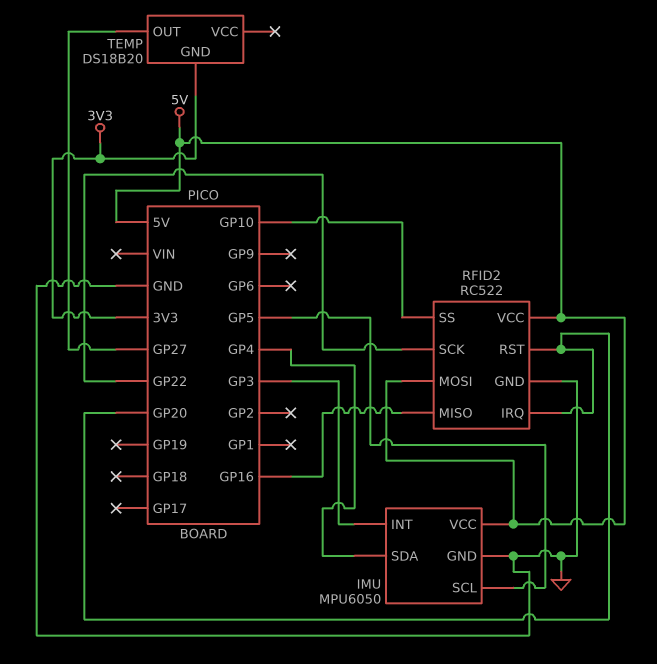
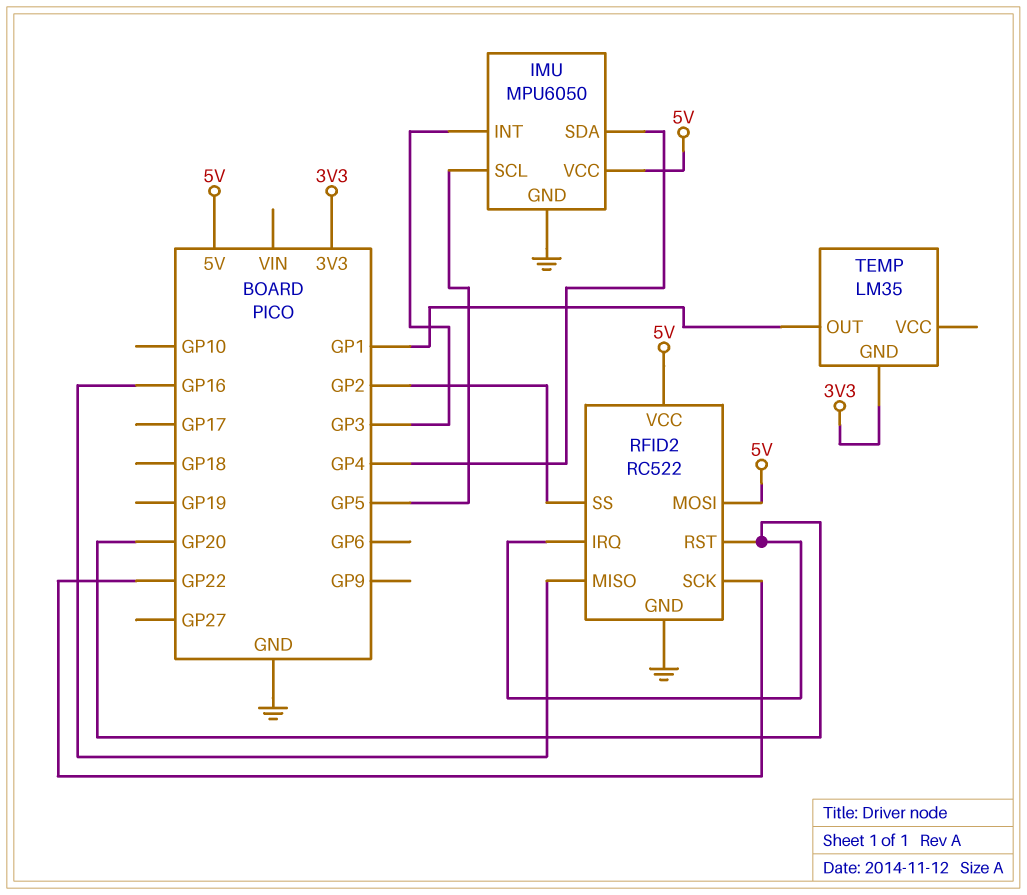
RFID2 pin SS: GP10 -> GP2
TEMP: DS18B20 -> LM35
TEMP pin OUT: GP27 -> GP1

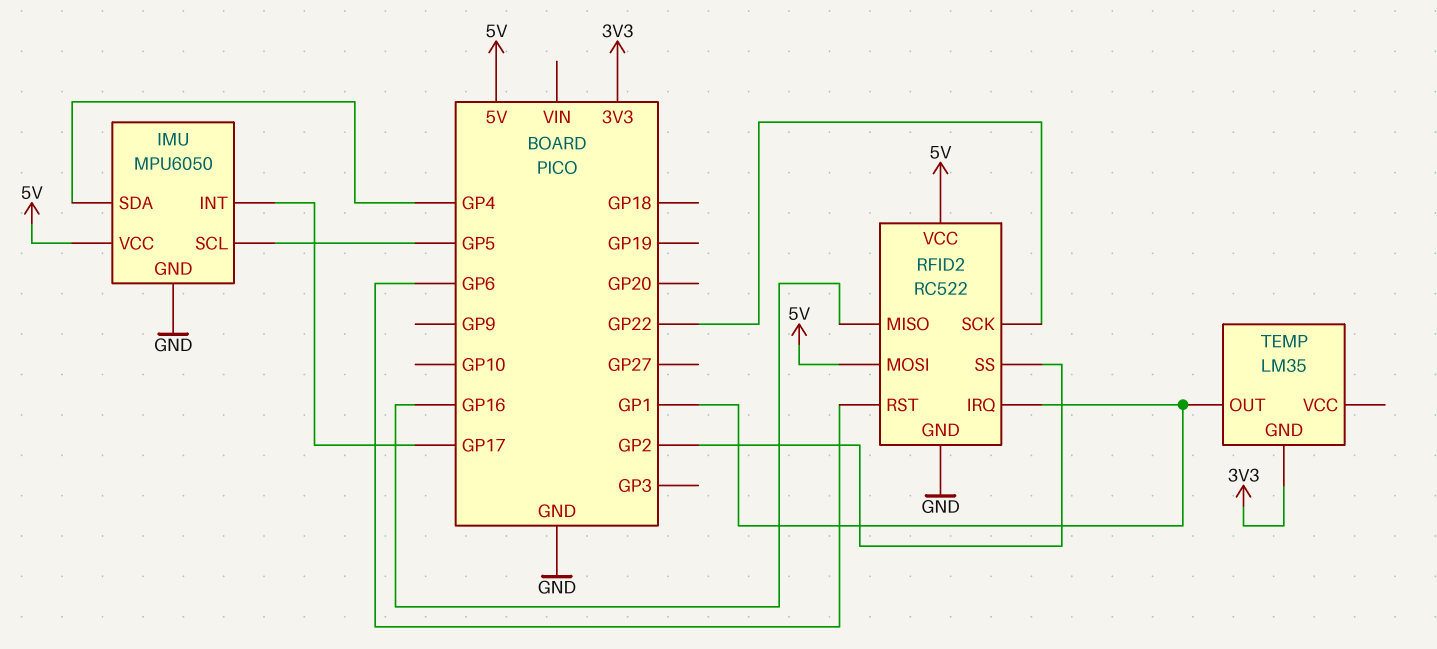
IMU pin INT: GP3 -> GP17
RFID2 pin IRQ: GP20 -> GP1
RFID2 pin RST: GP20 -> GP6

